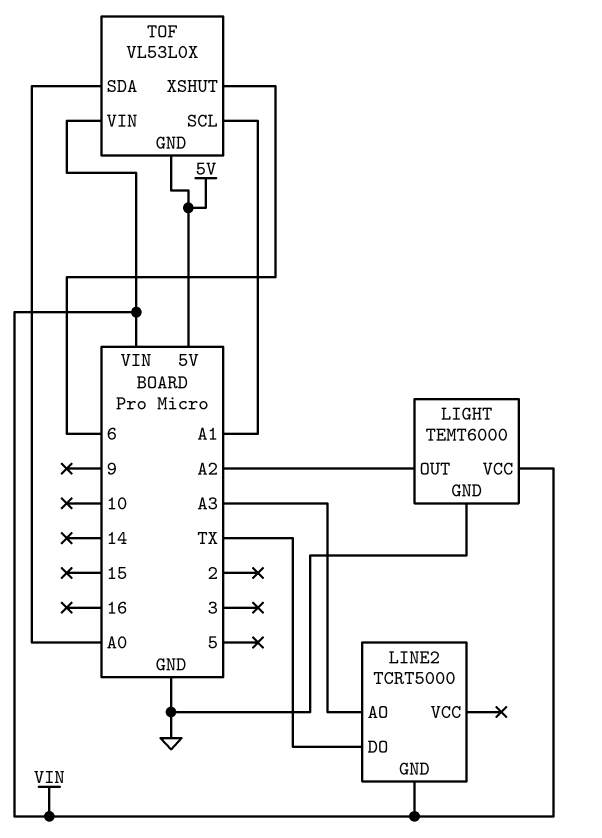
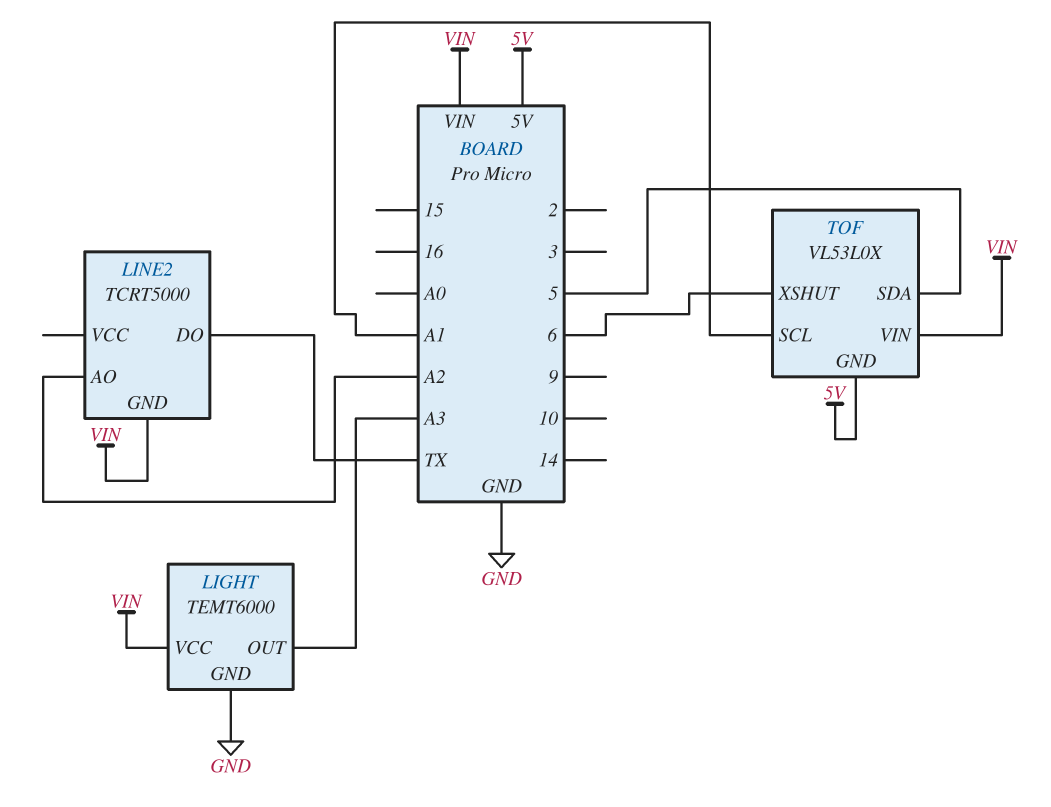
LIGHT pin OUT: A2 -> A3
LINE2 pin AO: A3 -> A2
TOF pin SDA: A0 -> 5

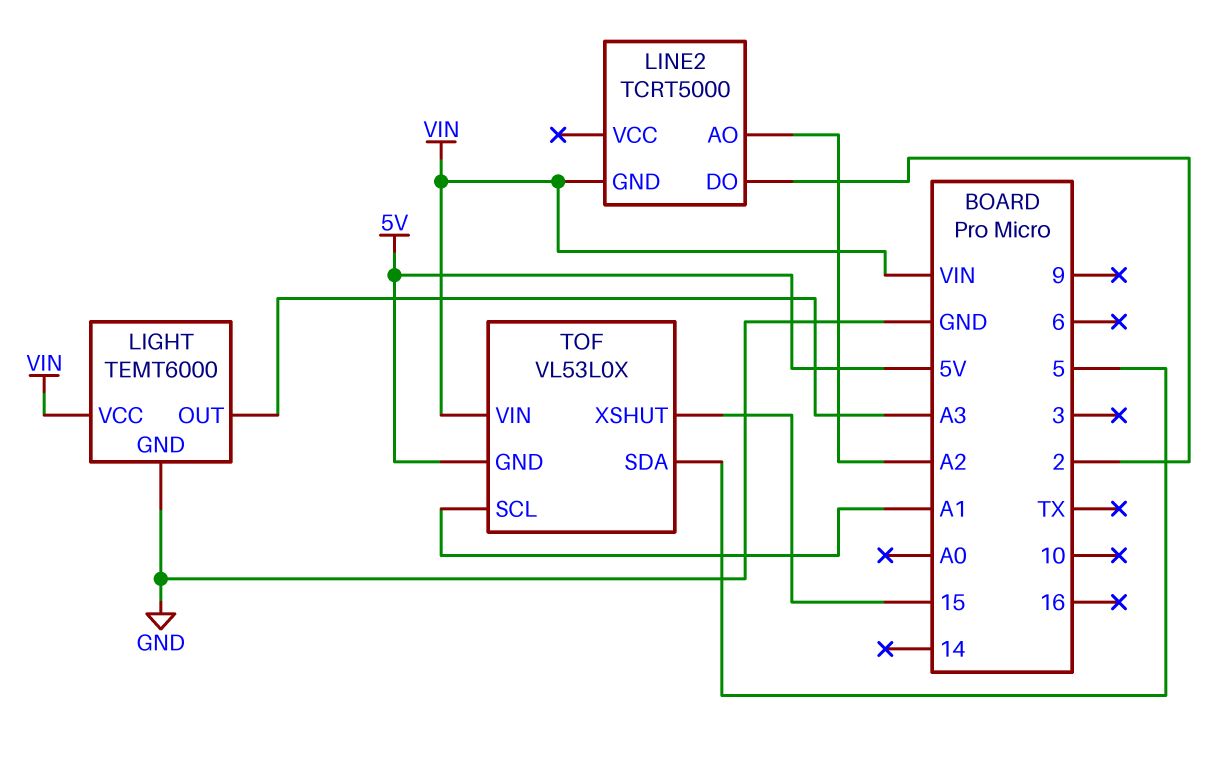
LINE2 pin DO: TX -> 2
TOF pin XSHUT: 6 -> 15

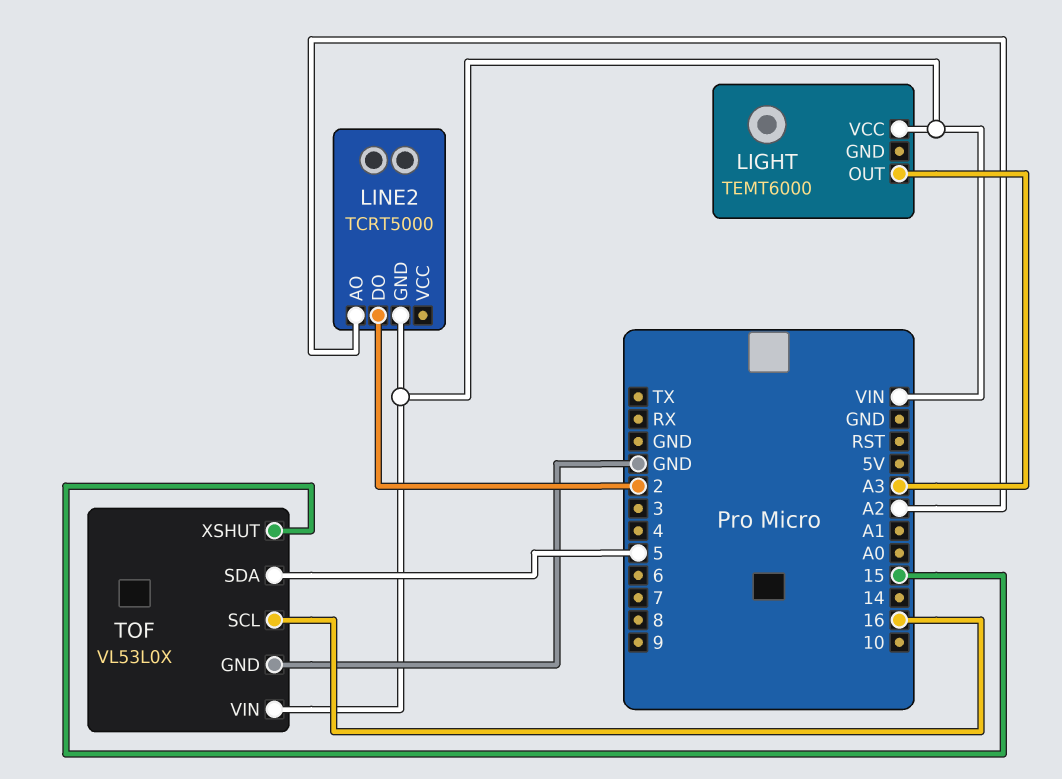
LIGHT pin GND: GND -> none
TOF pin GND: 5V -> GND
TOF pin SCL: A1 -> 16

